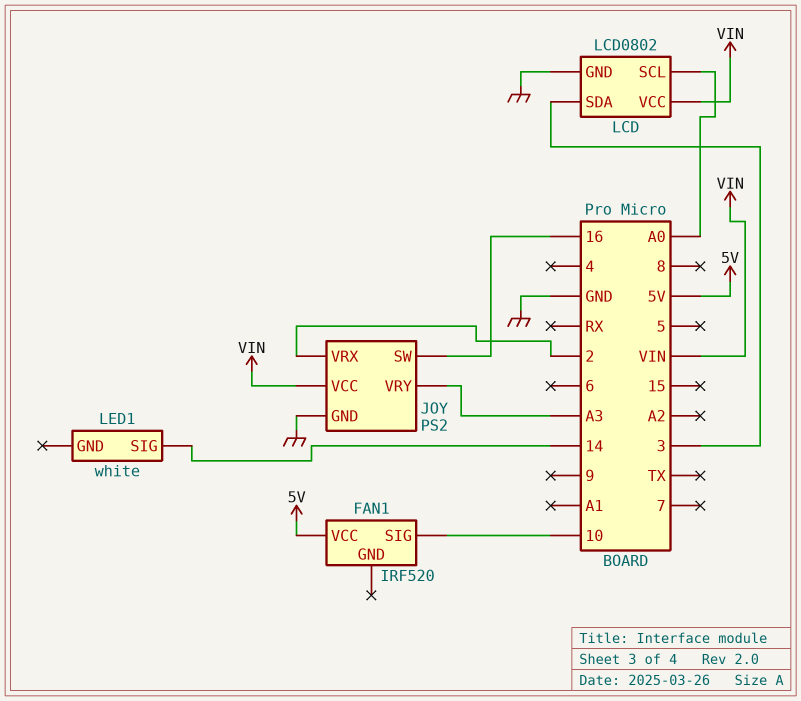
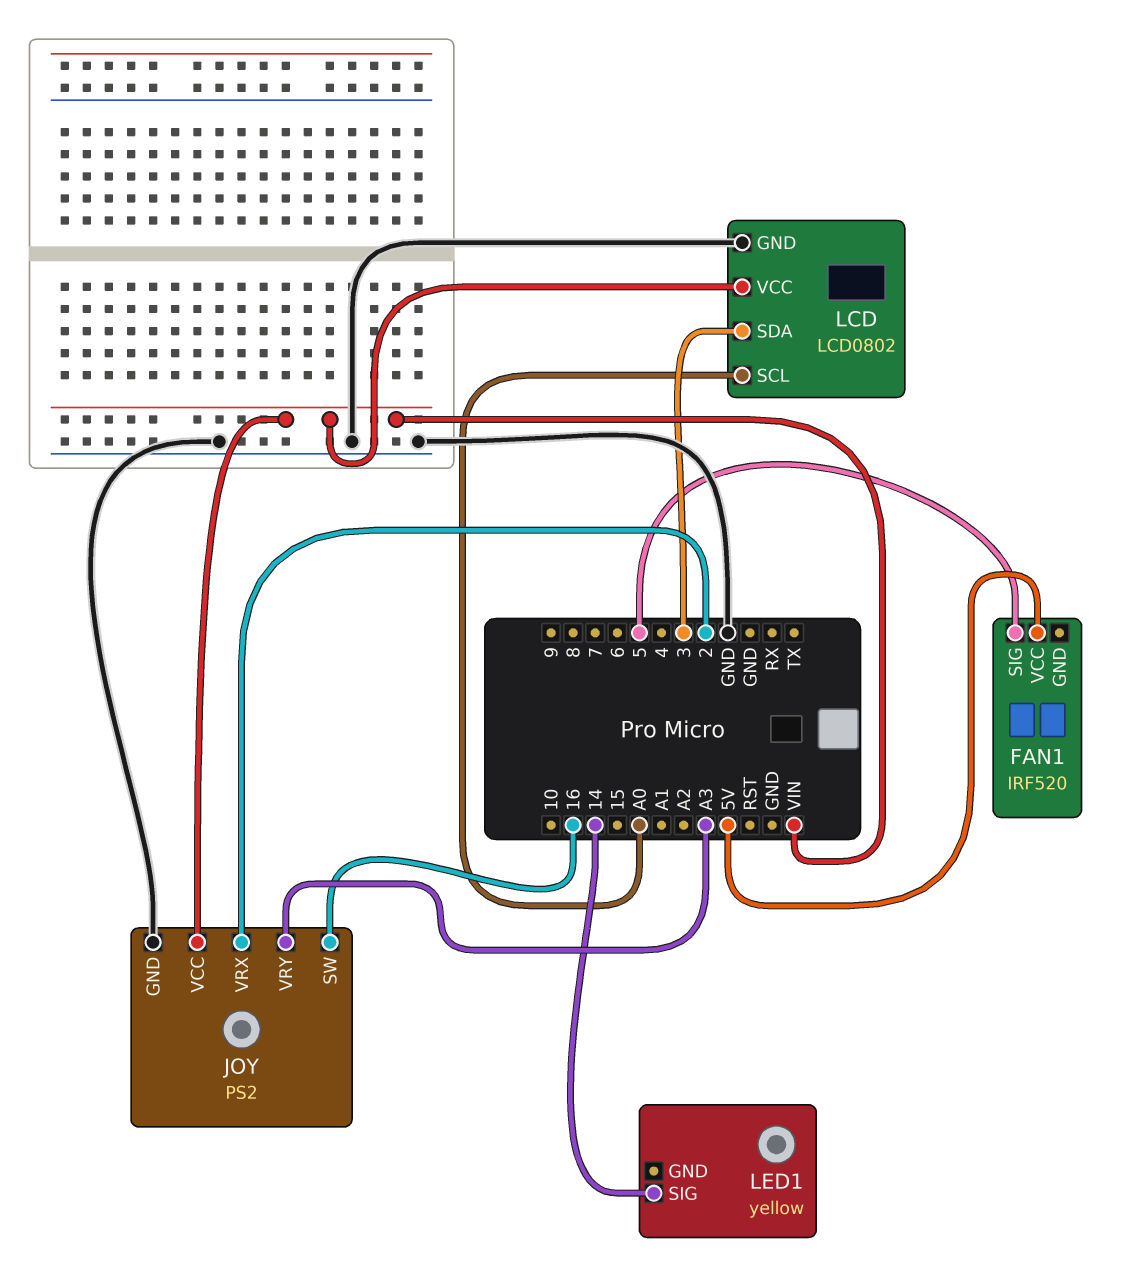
FAN1 pin SIG: 10 -> 5
LED1: white -> yellow

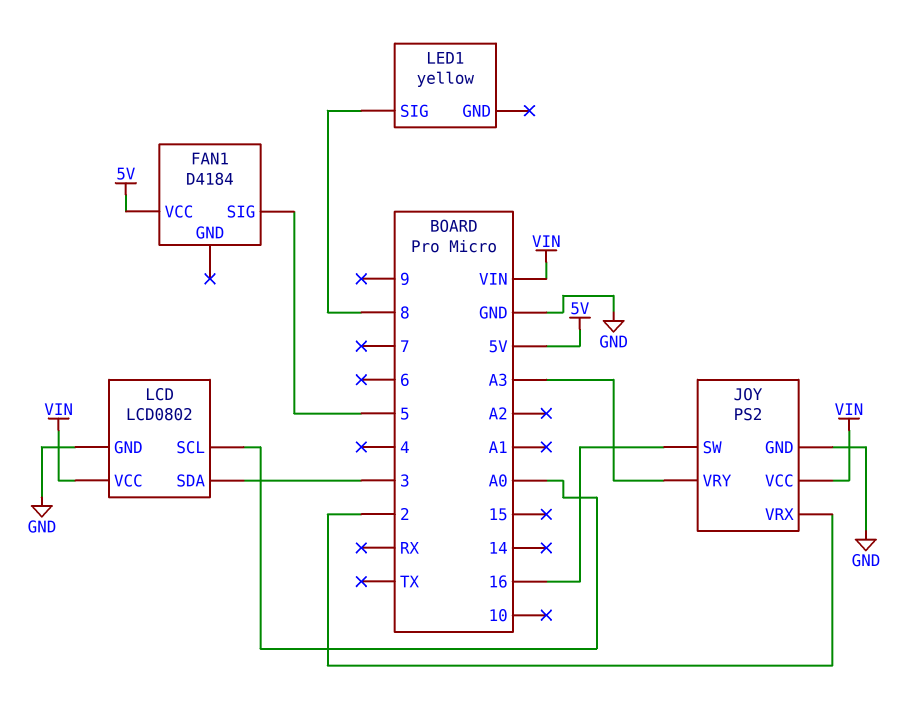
FAN1: IRF520 -> D4184
LED1 pin SIG: 14 -> 8

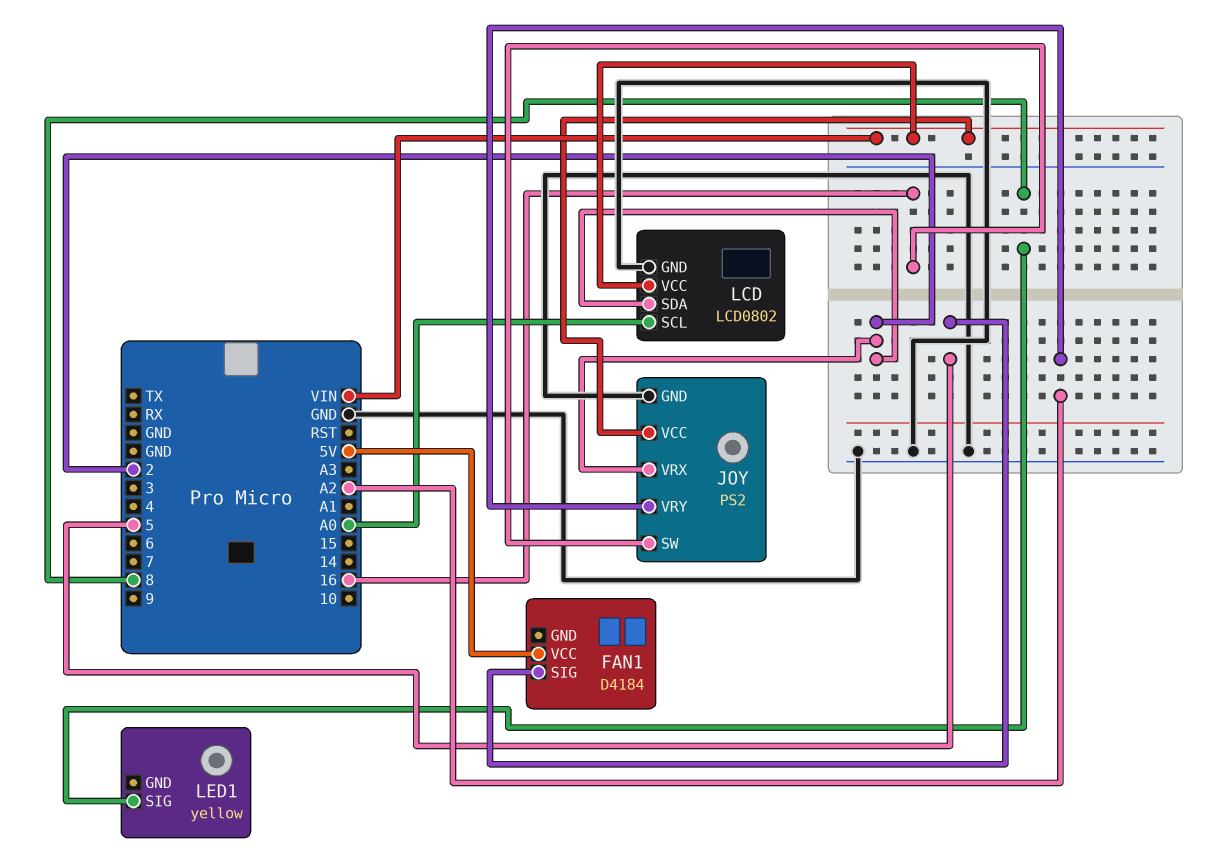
JOY pin VRY: A3 -> A2
LCD pin SDA: 3 -> 2

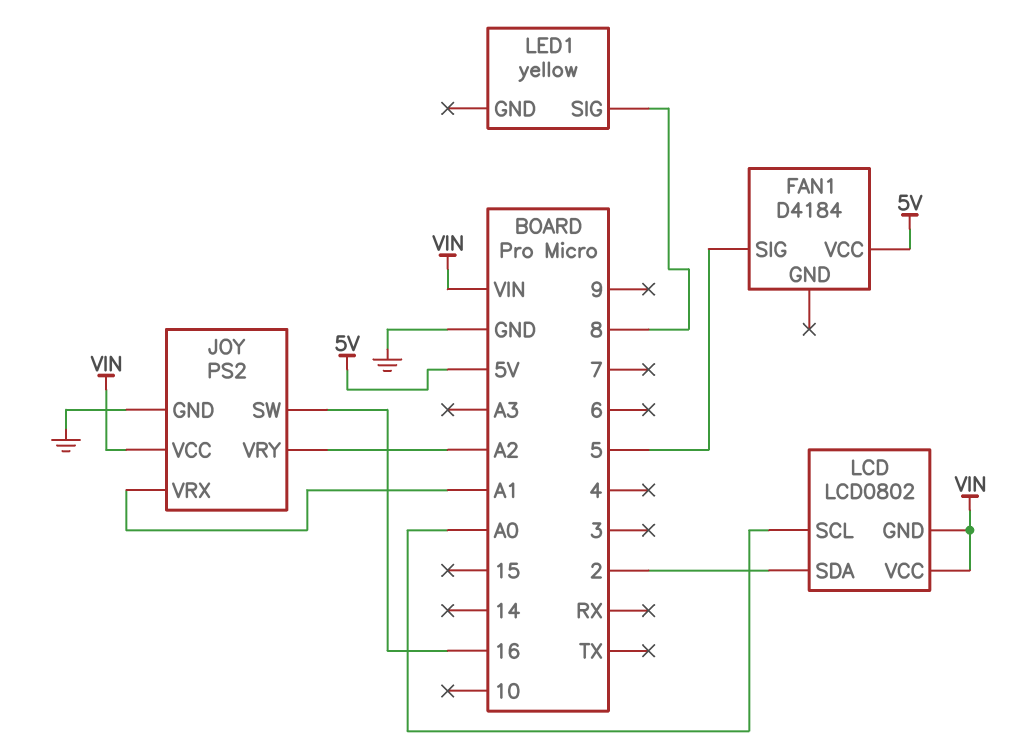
JOY pin VRX: 2 -> A1
LCD pin GND: GND -> VIN

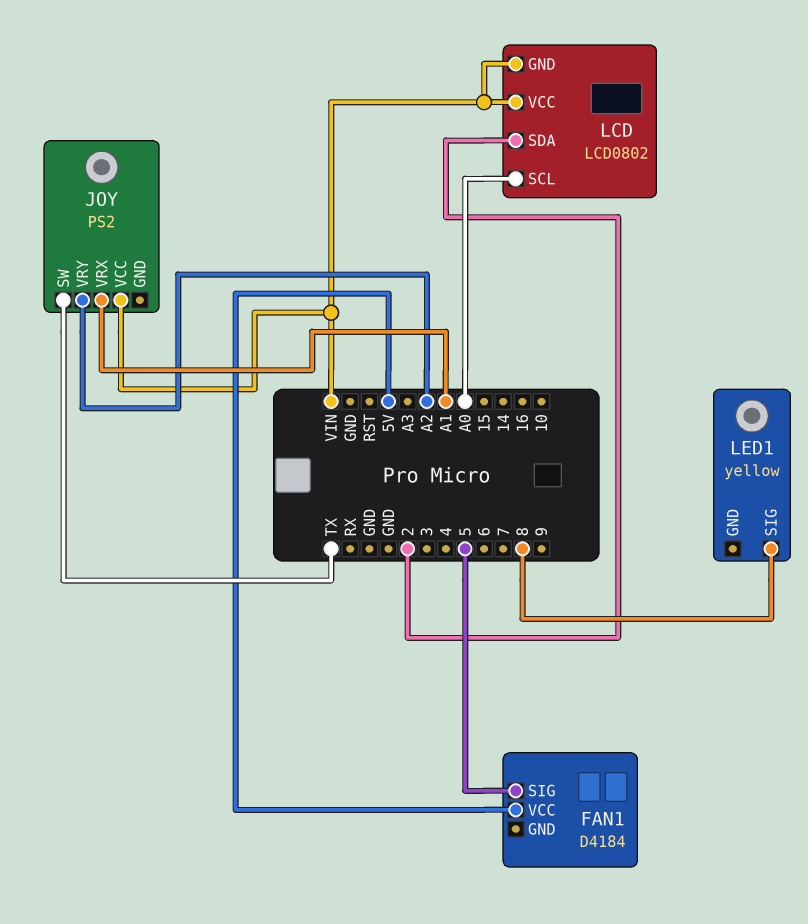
JOY pin GND: GND -> none
JOY pin SW: 16 -> TX

